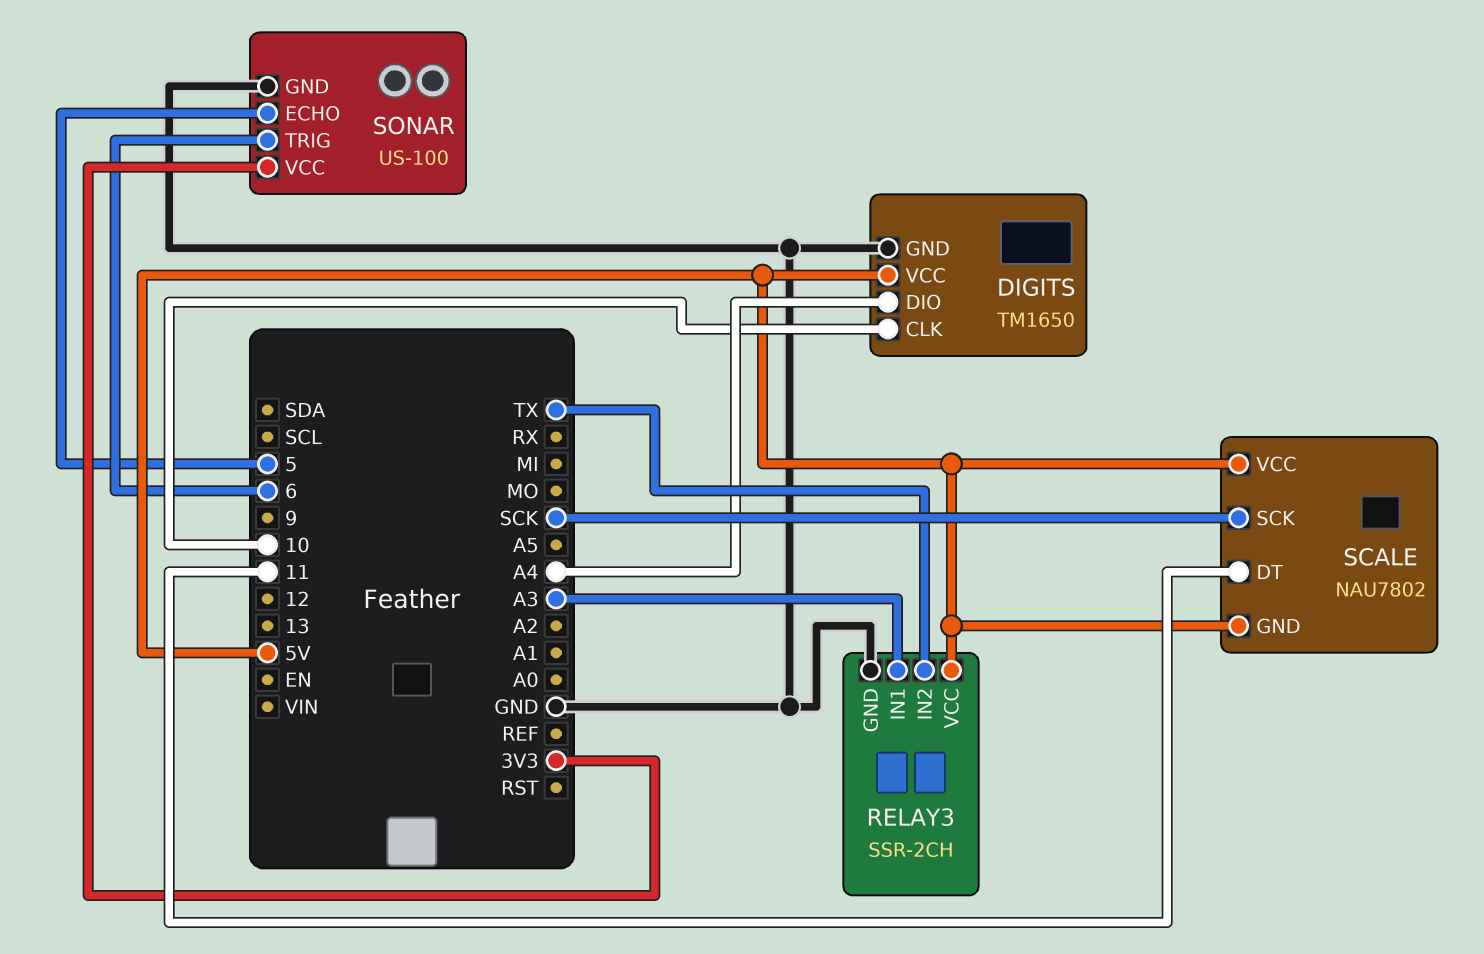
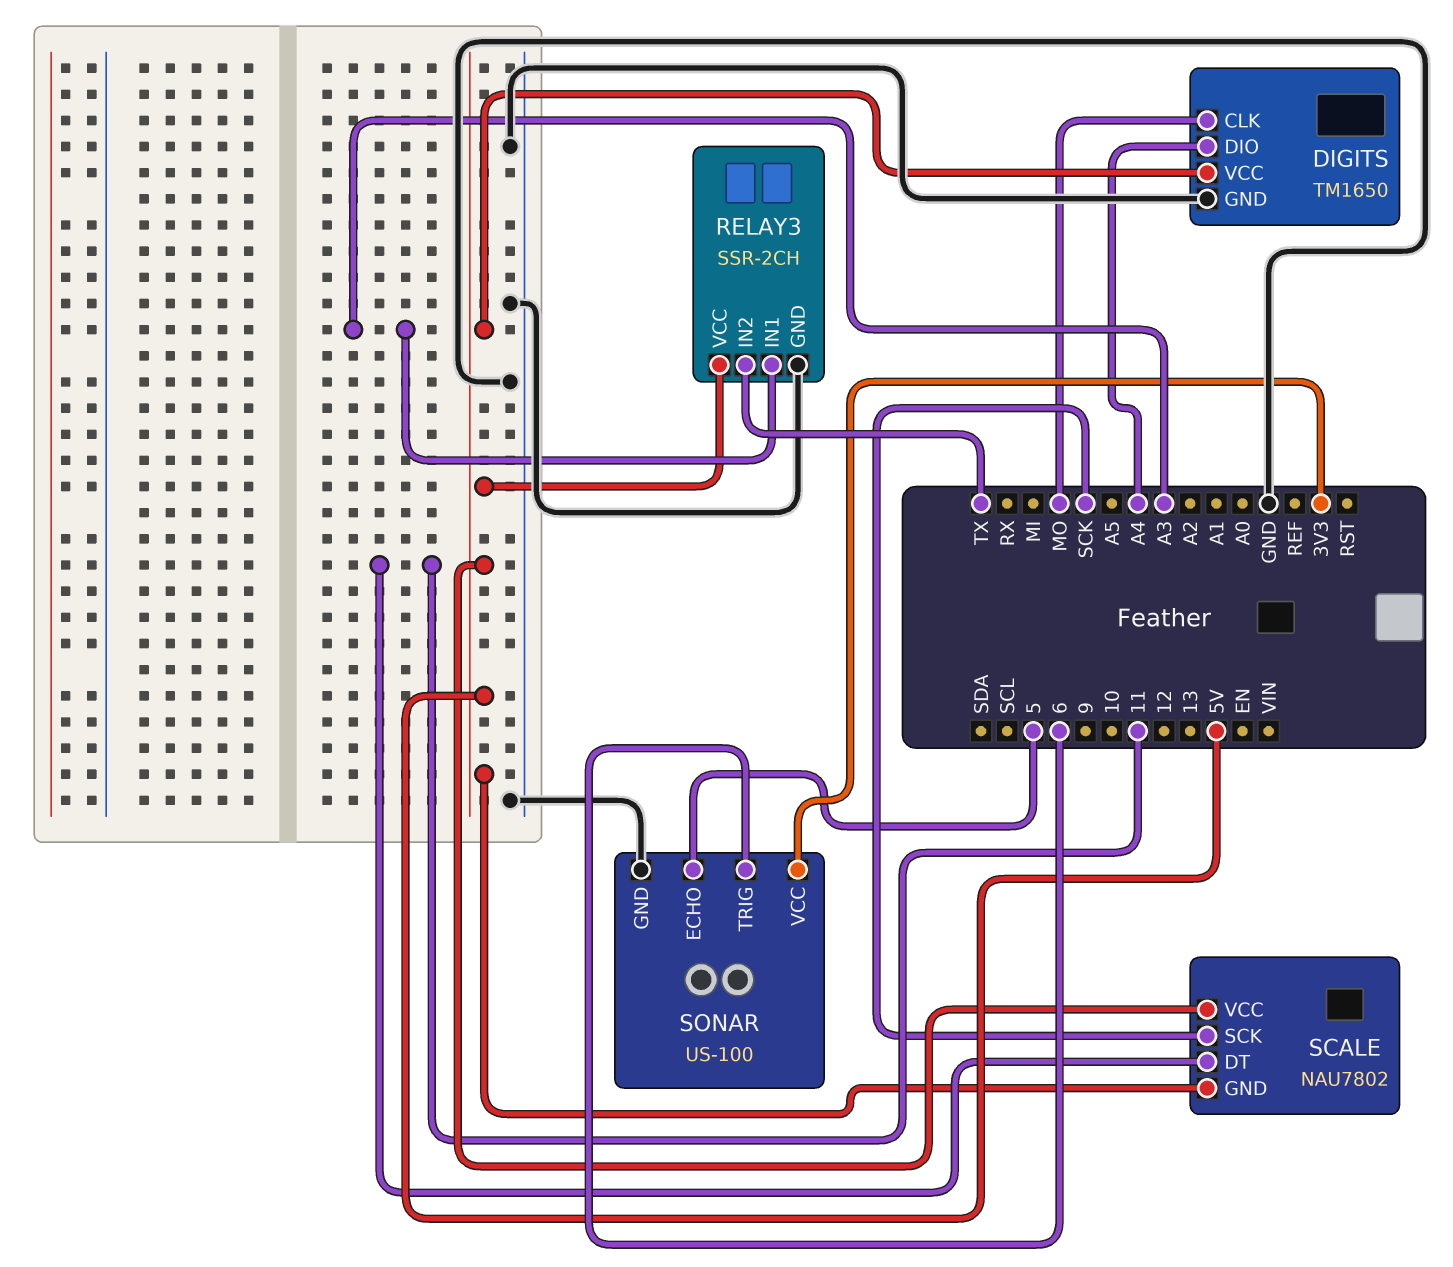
DIGITS pin CLK: 10 -> MO

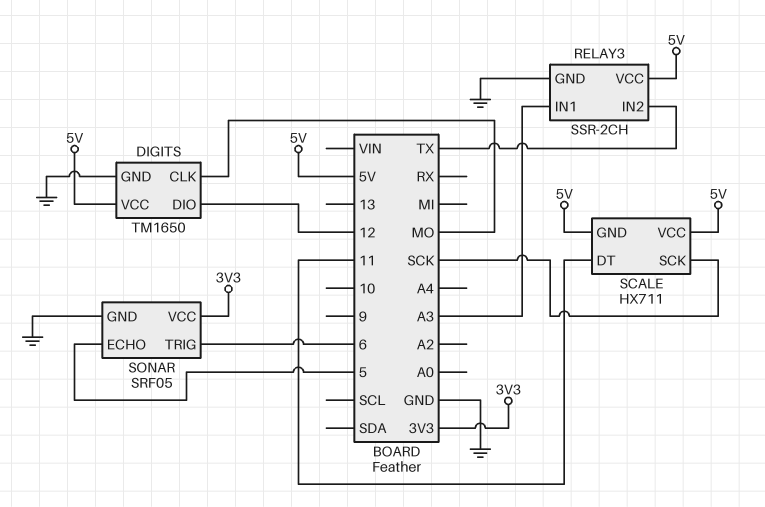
DIGITS pin DIO: A4 -> 12
SCALE: NAU7802 -> HX711
SONAR: US-100 -> SRF05

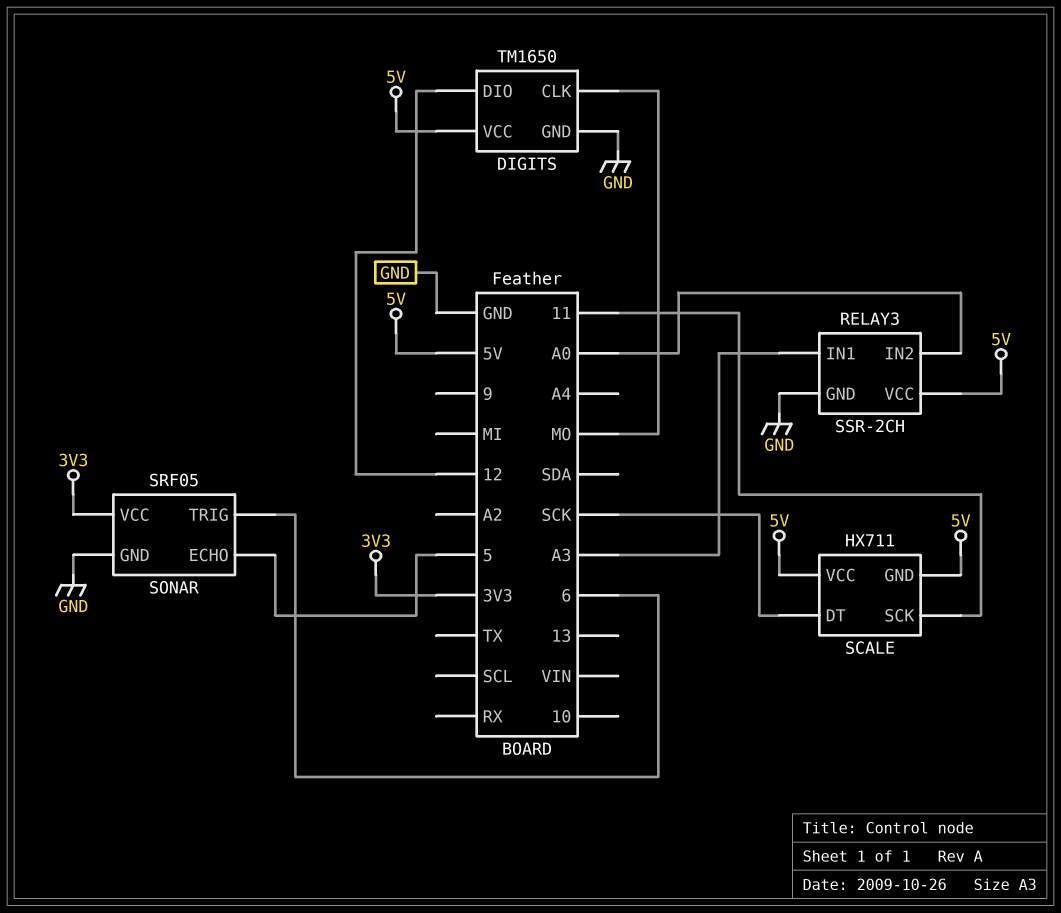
RELAY3 pin IN2: TX -> A0
SCALE pin DT: 11 -> SCK
SCALE pin SCK: SCK -> 11

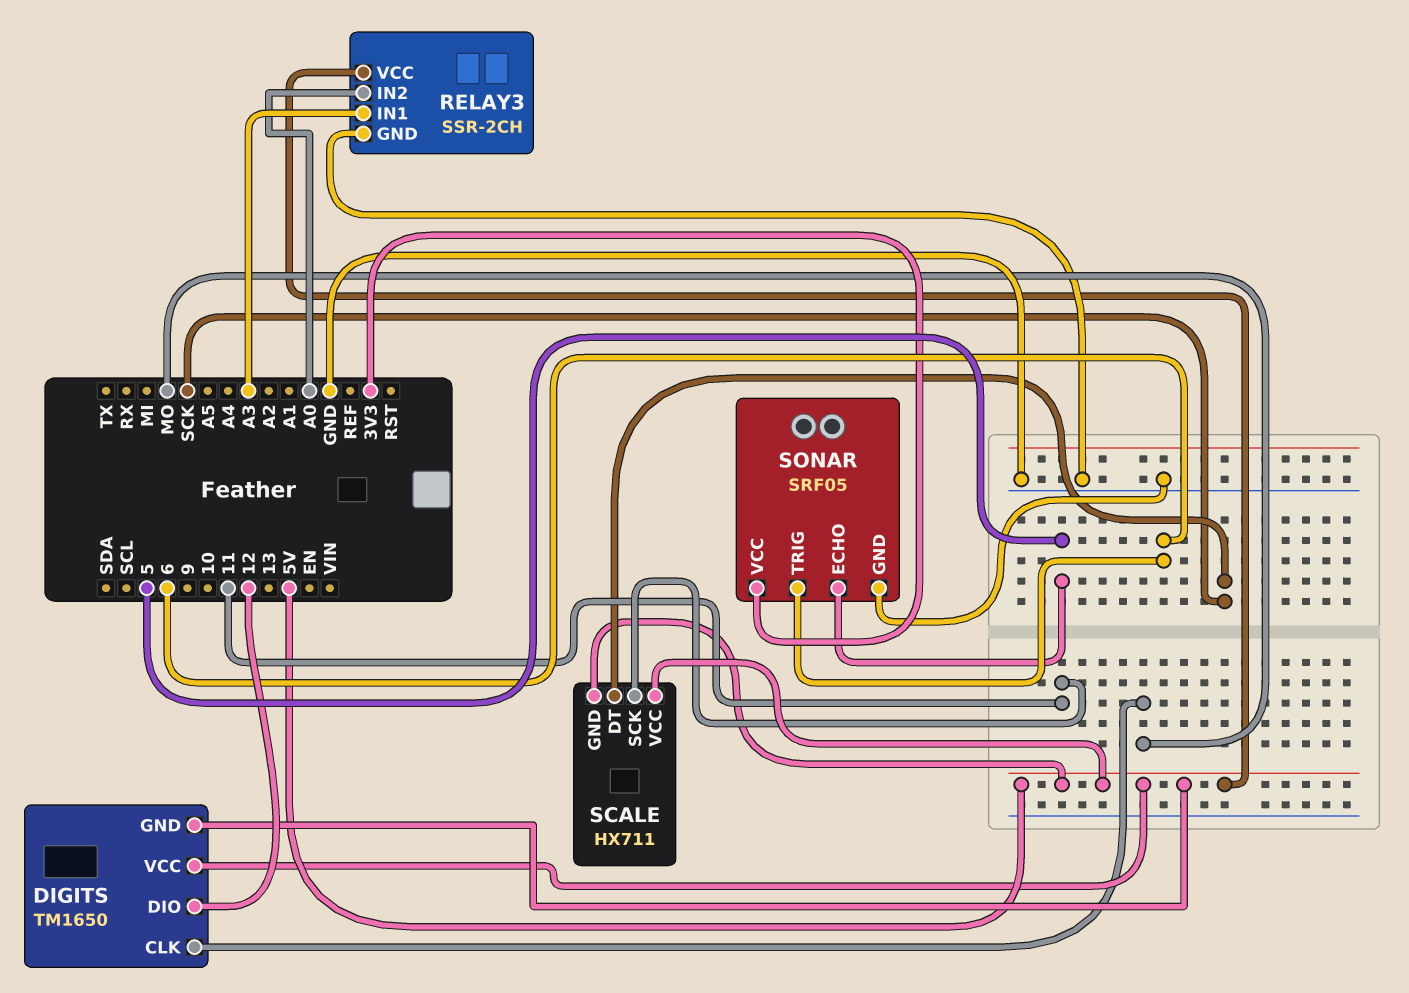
DIGITS pin GND: GND -> 5V

